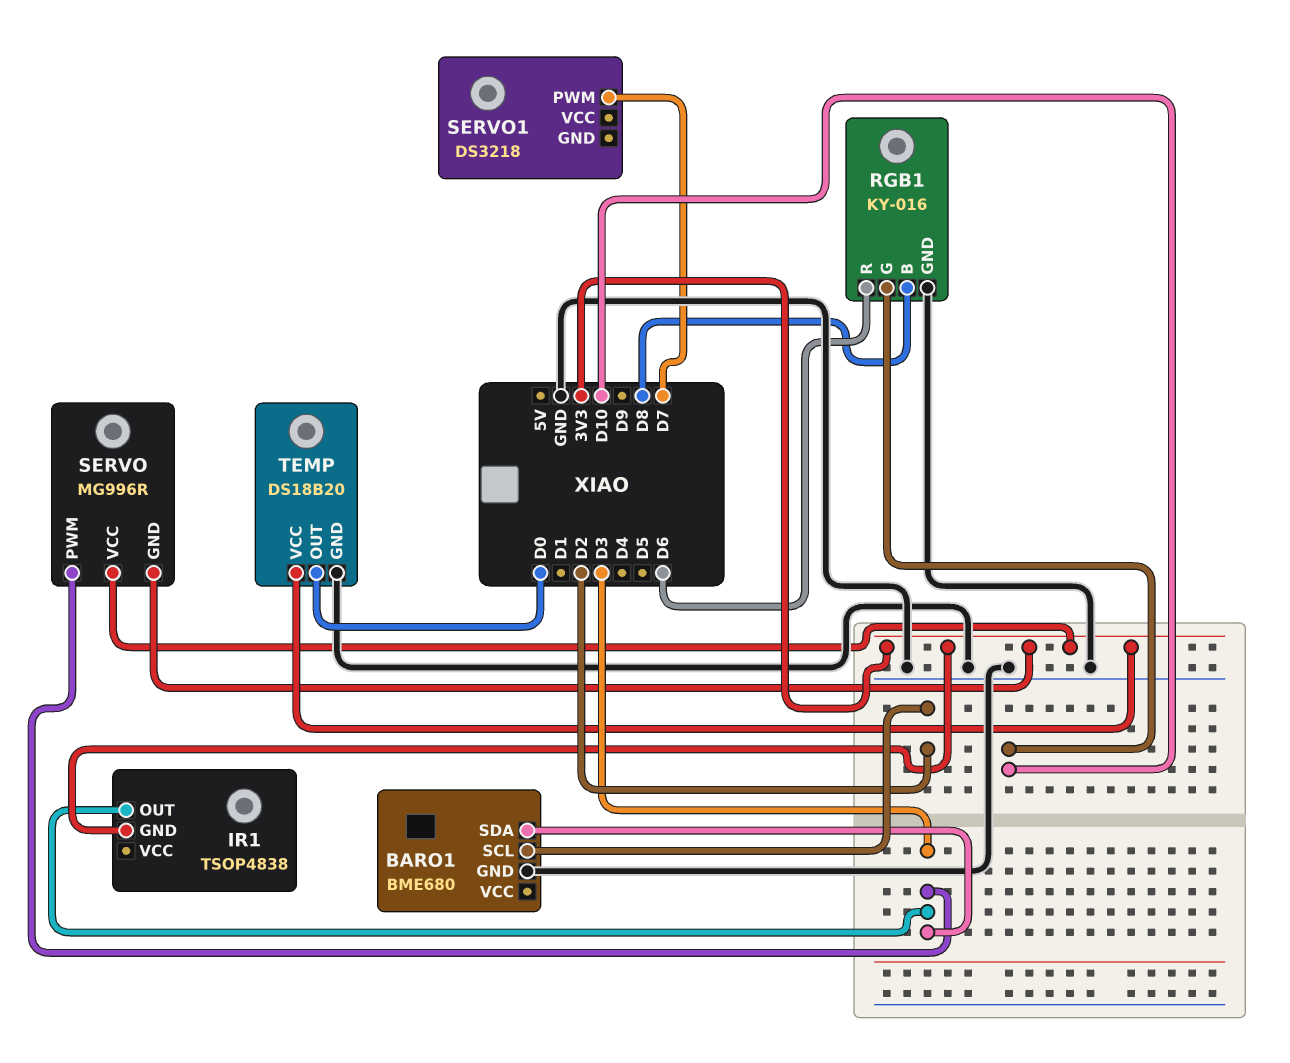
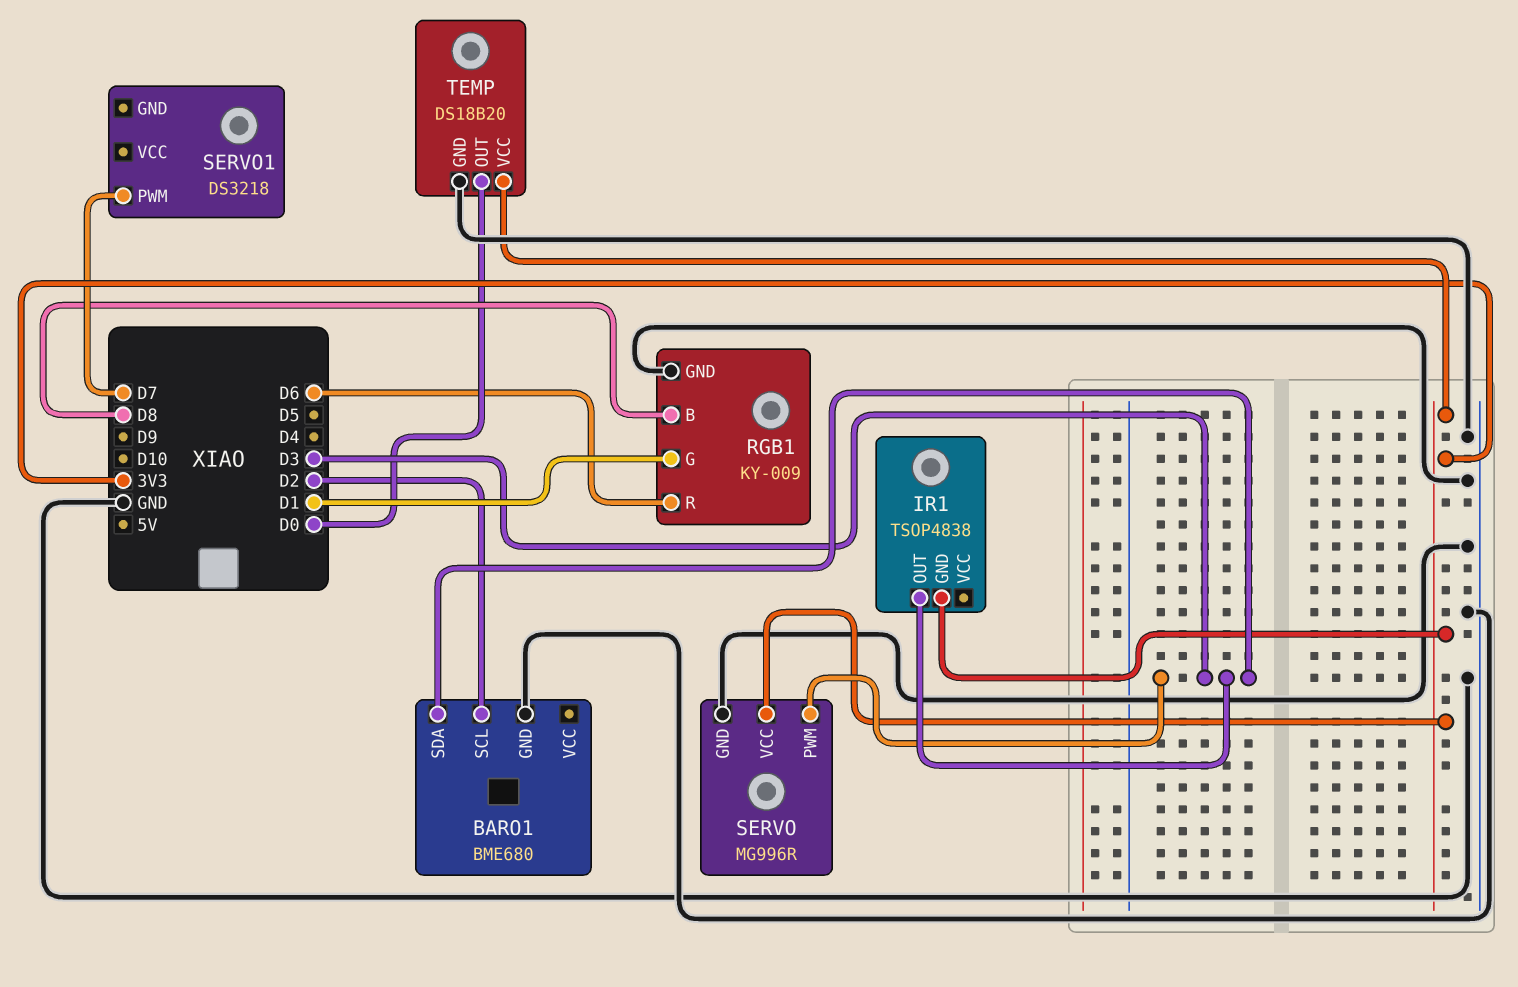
RGB1: KY-016 -> KY-009
RGB1 pin G: D10 -> D1
SERVO pin GND: 3V3 -> GND

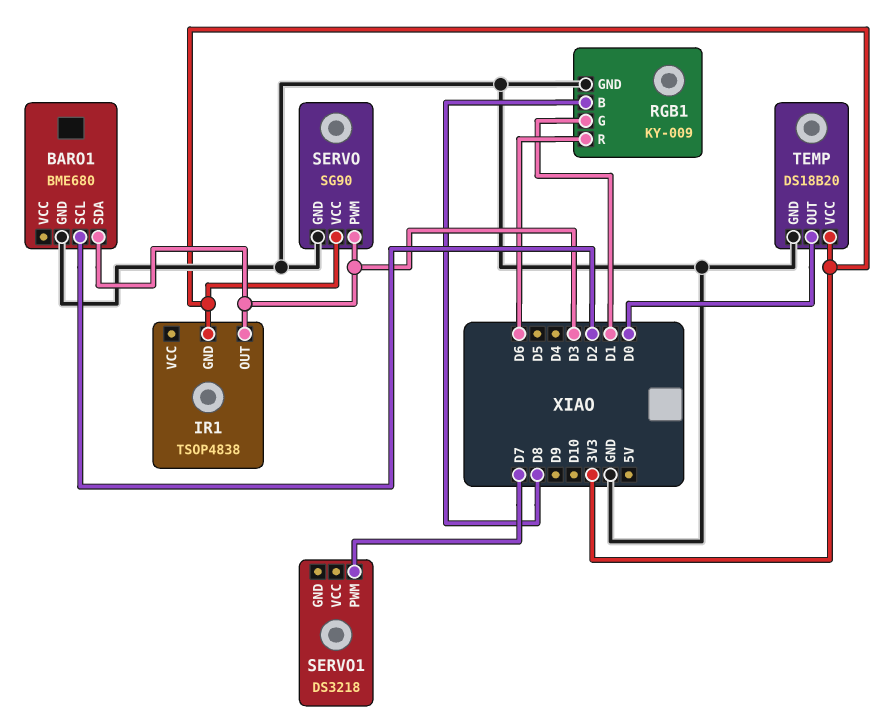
SERVO: MG996R -> SG90

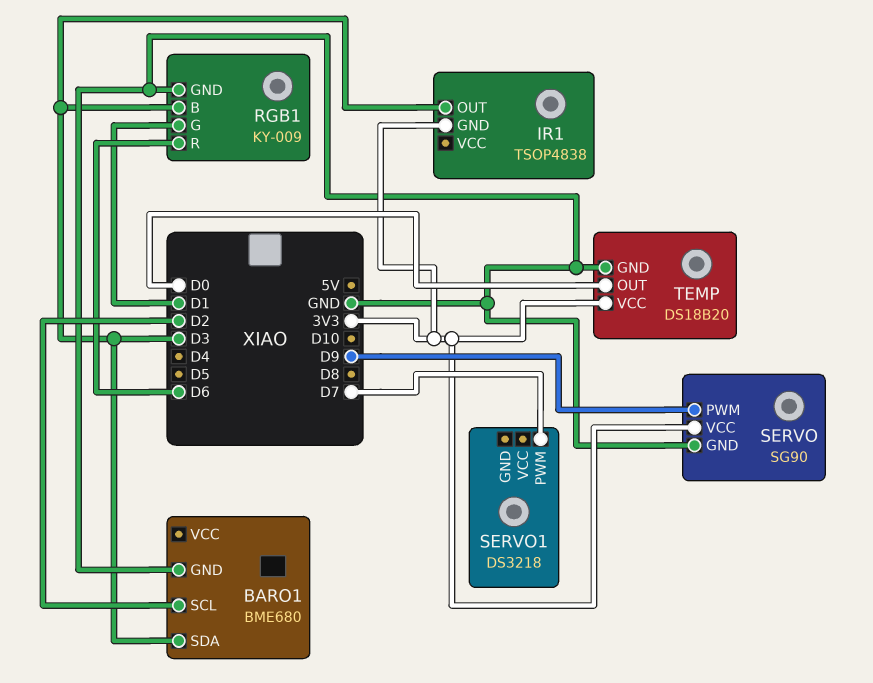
RGB1 pin B: D8 -> D3
SERVO pin PWM: D3 -> D9

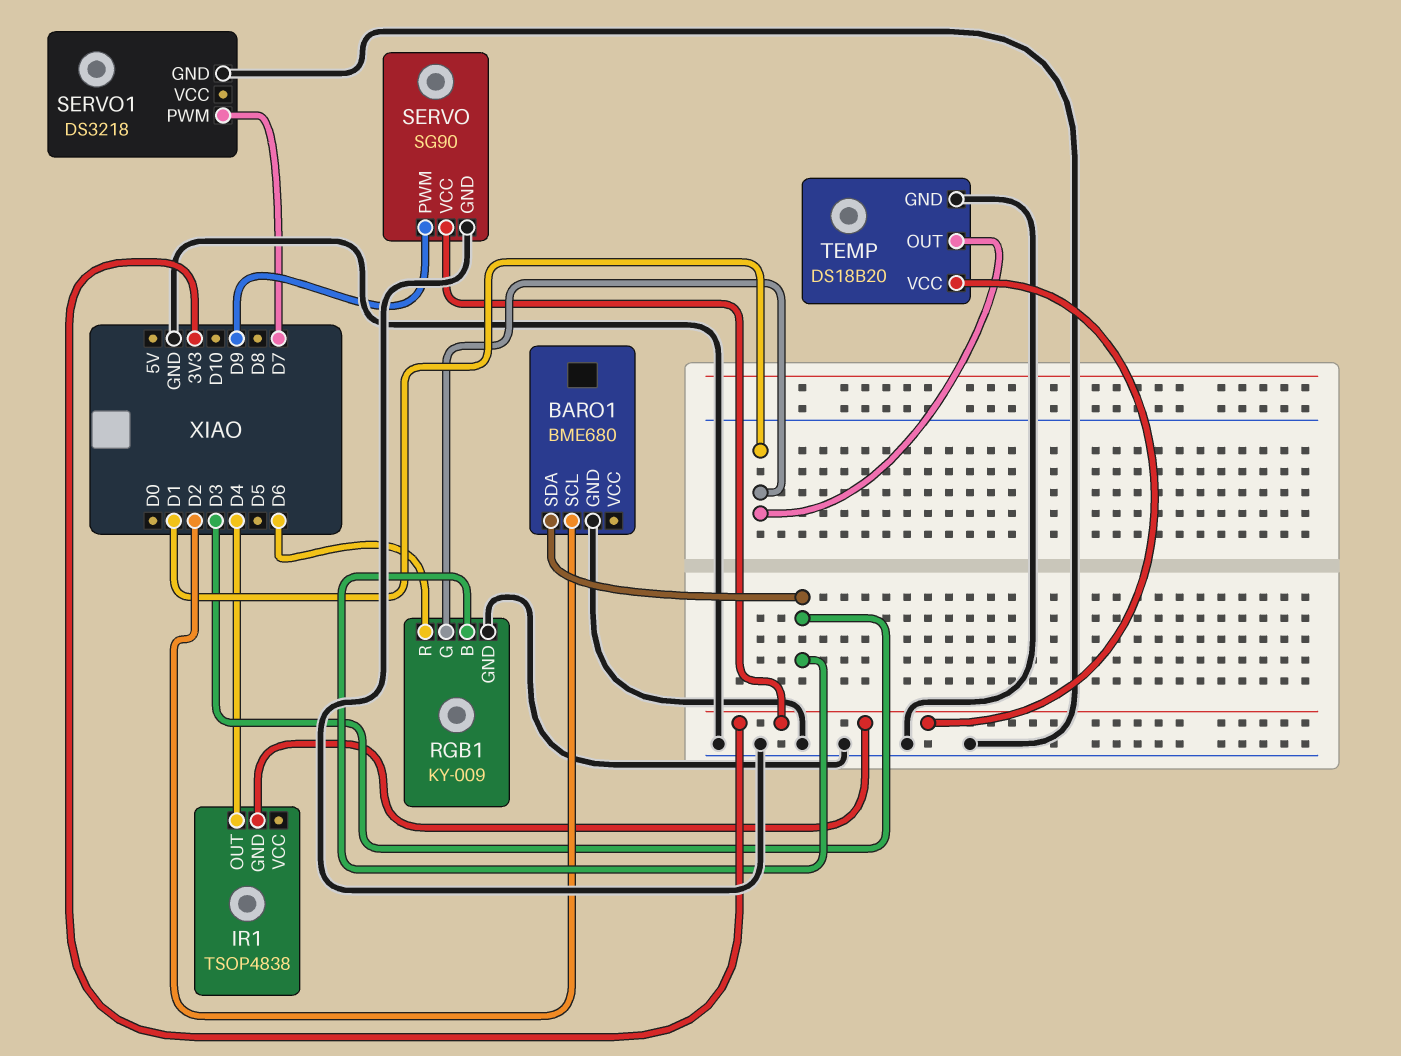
IR1 pin OUT: D3 -> D4
SERVO1 pin GND: none -> GND
TEMP pin OUT: D0 -> D1

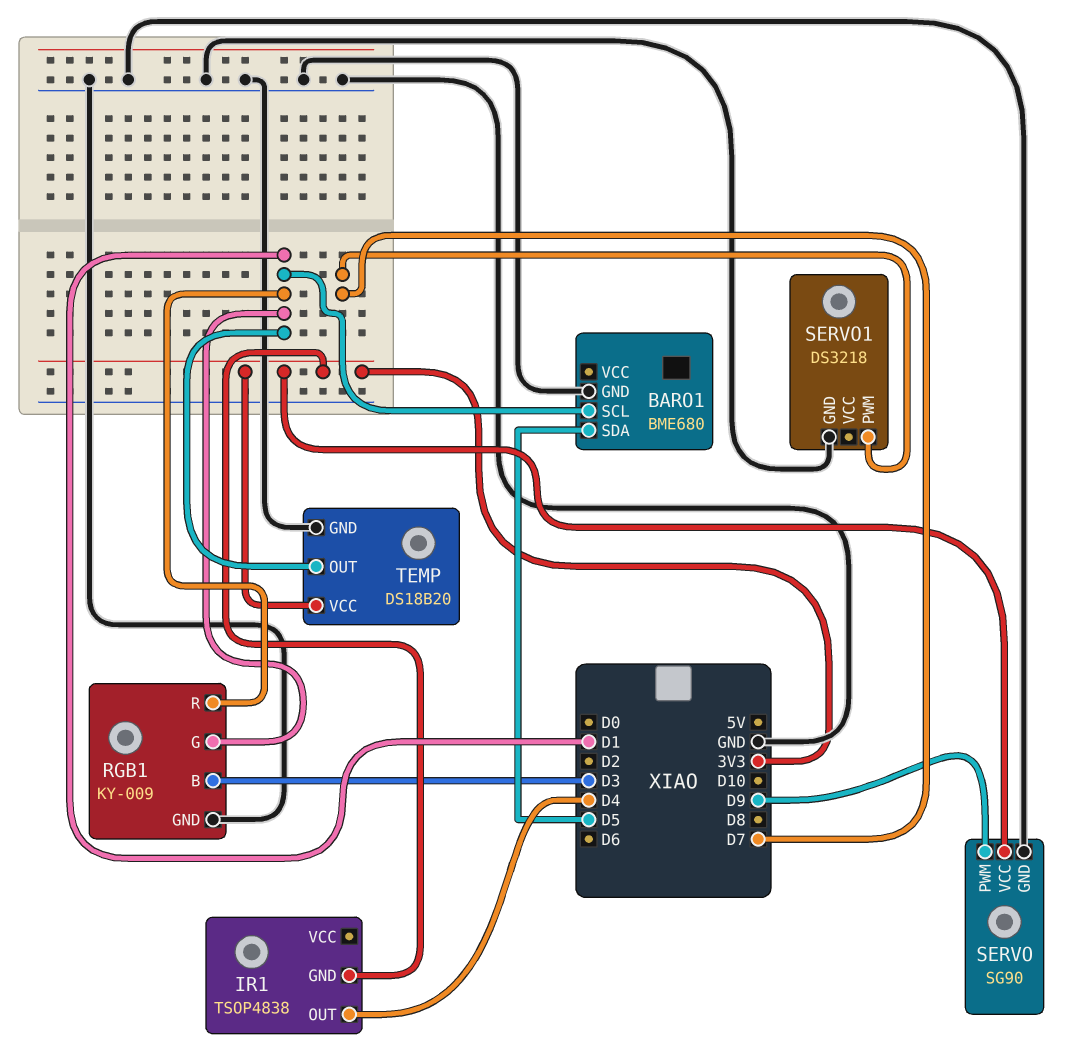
BARO1 pin SCL: D2 -> D1
BARO1 pin SDA: D3 -> D5
RGB1 pin R: D6 -> D1

